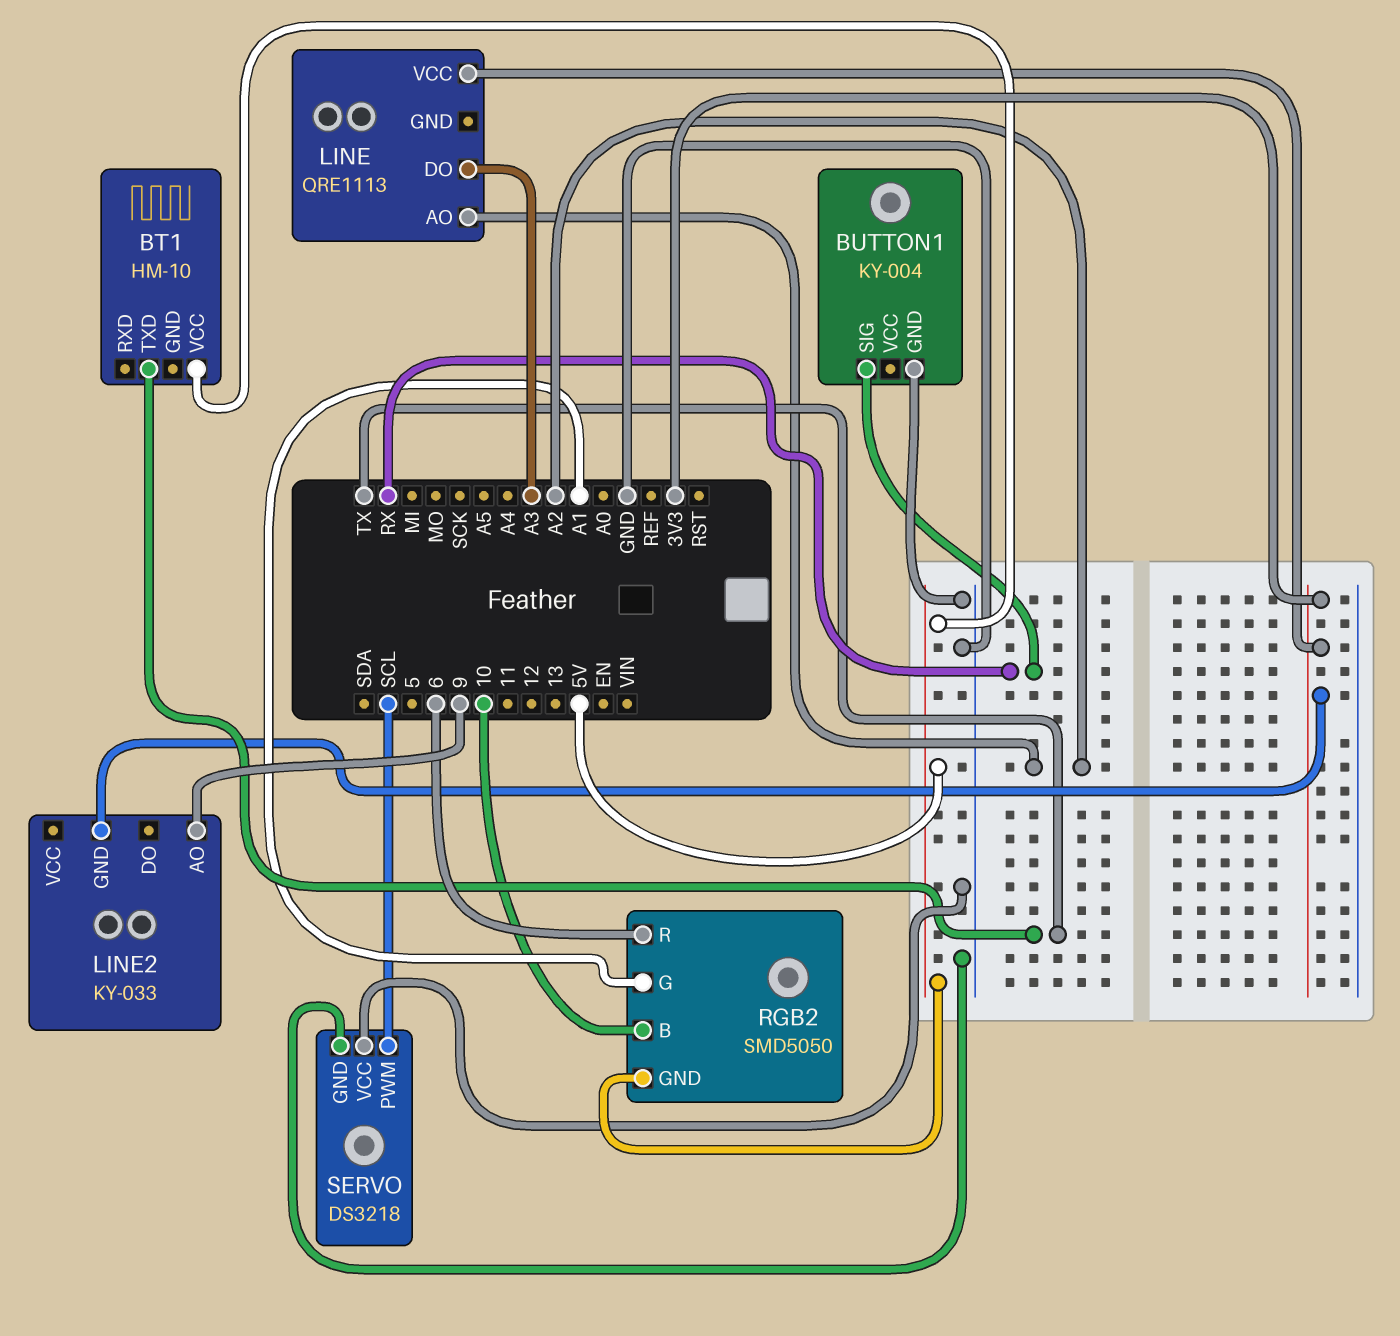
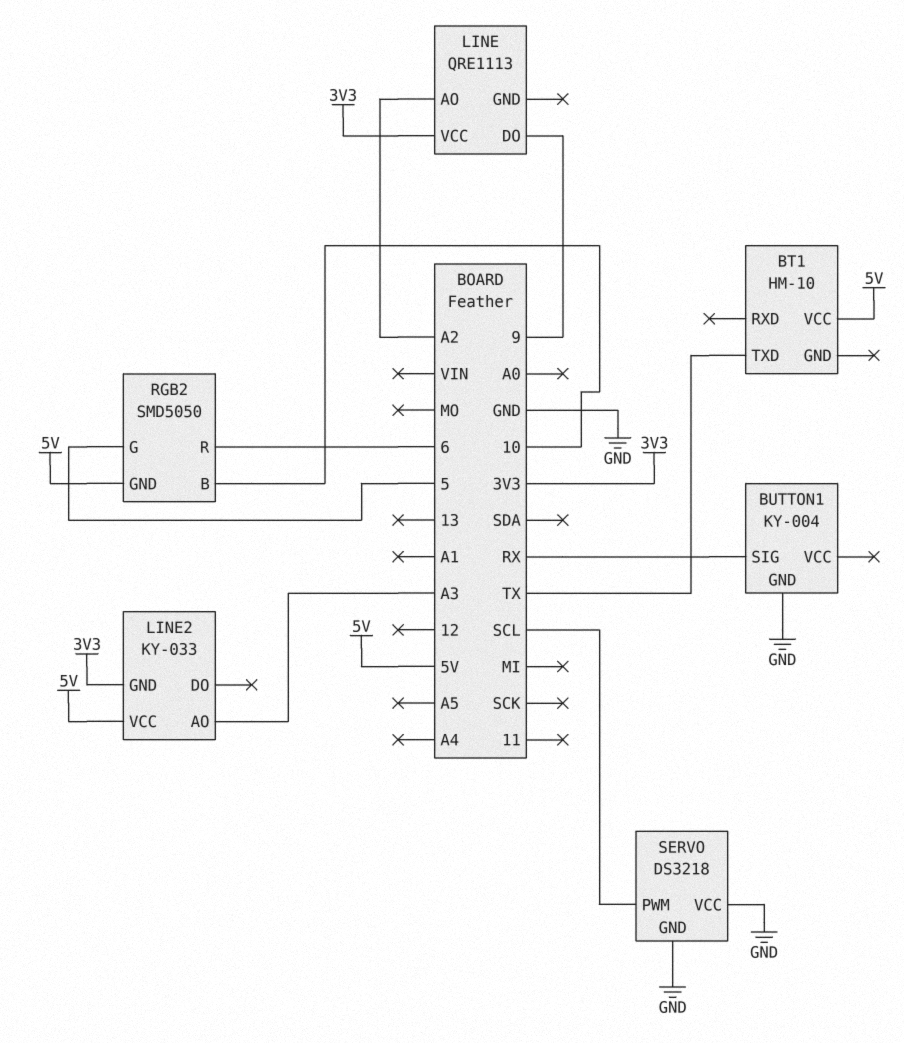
LINE pin DO: A3 -> 9
LINE2 pin AO: 9 -> A3
LINE2 pin VCC: none -> 5V
RGB2 pin G: A1 -> 5

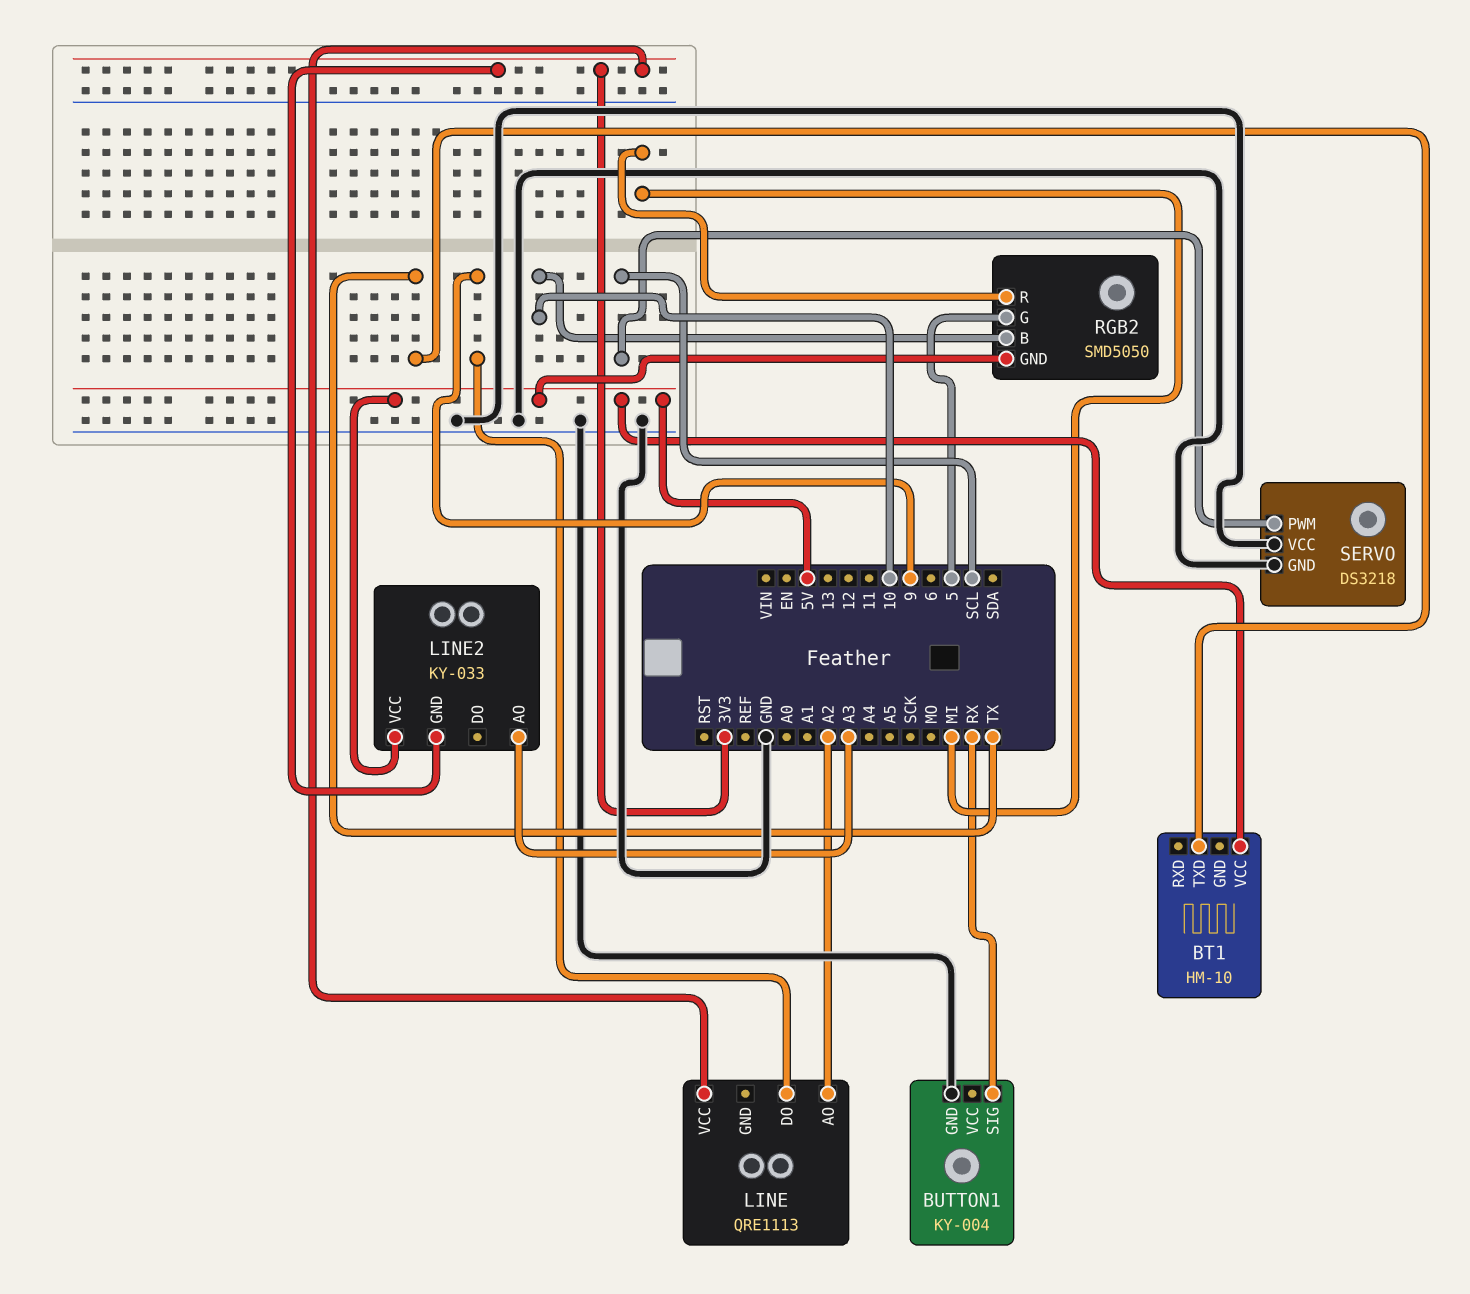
RGB2 pin R: 6 -> MI

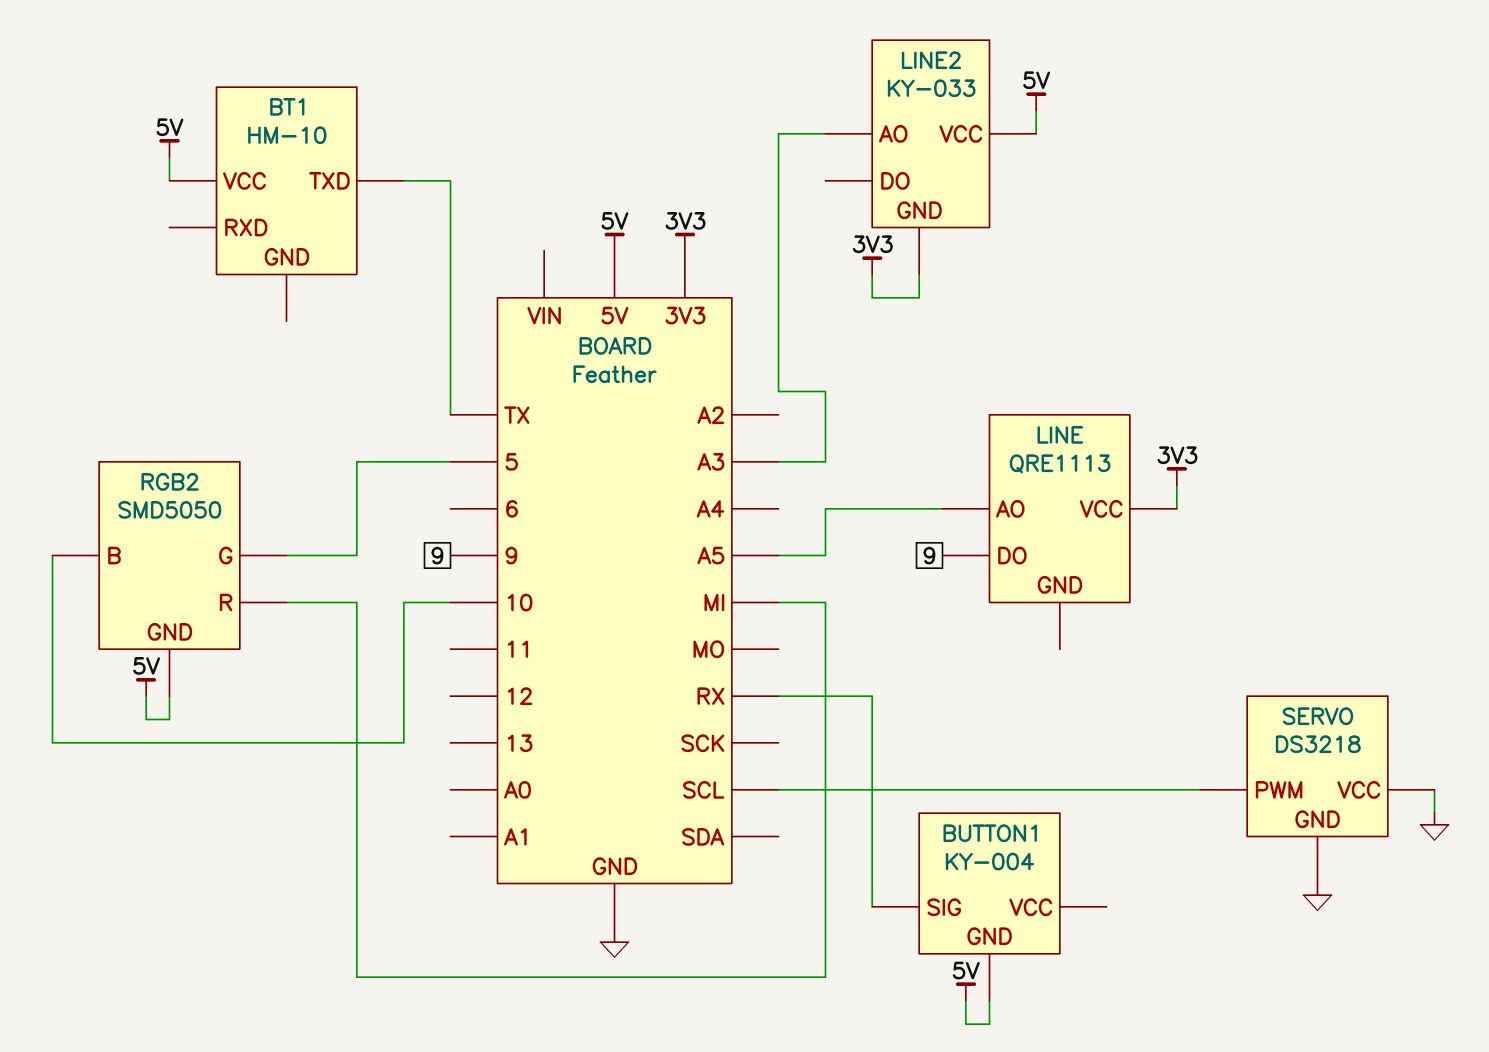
BUTTON1 pin GND: GND -> 5V
LINE pin AO: A2 -> A5

